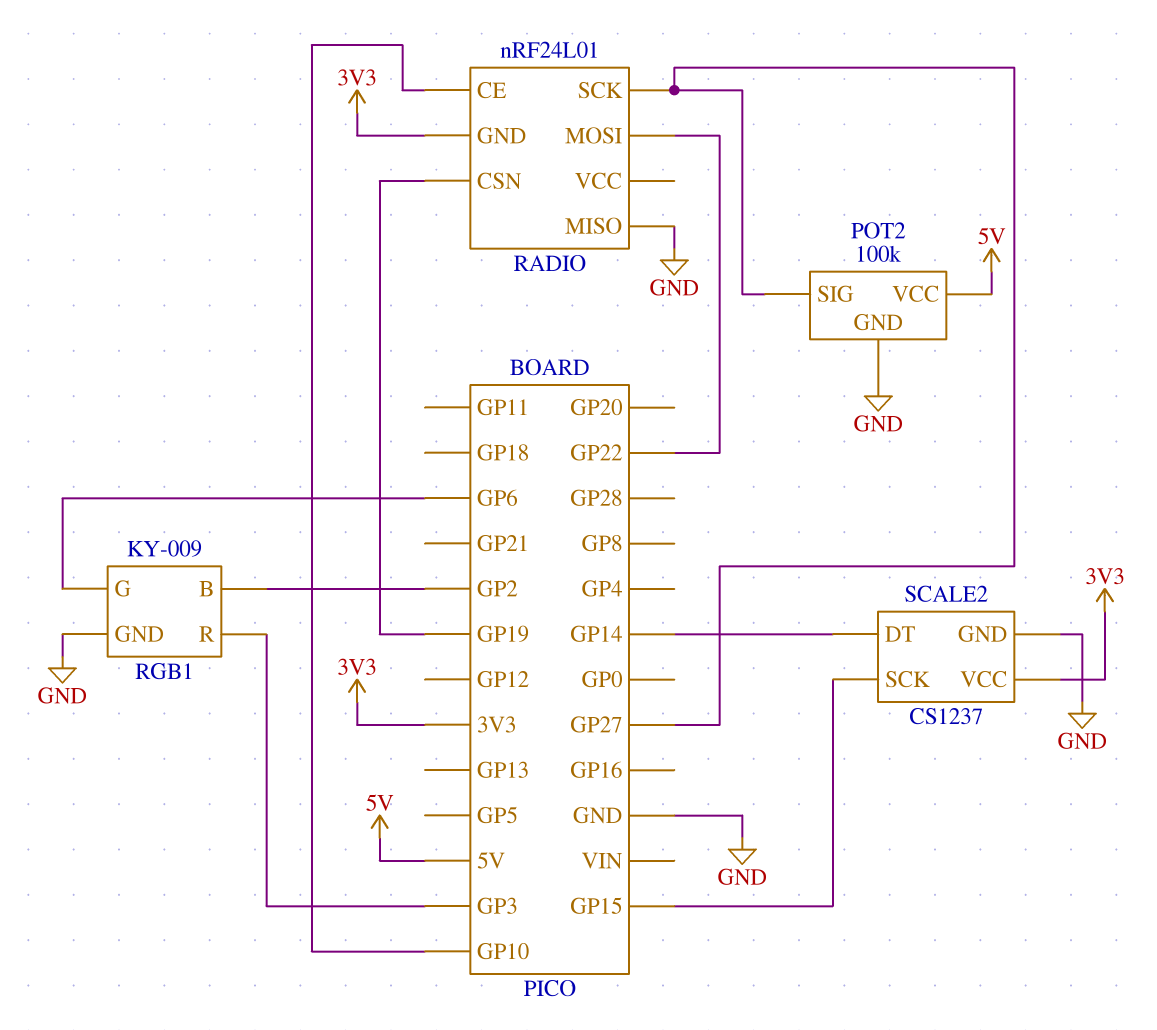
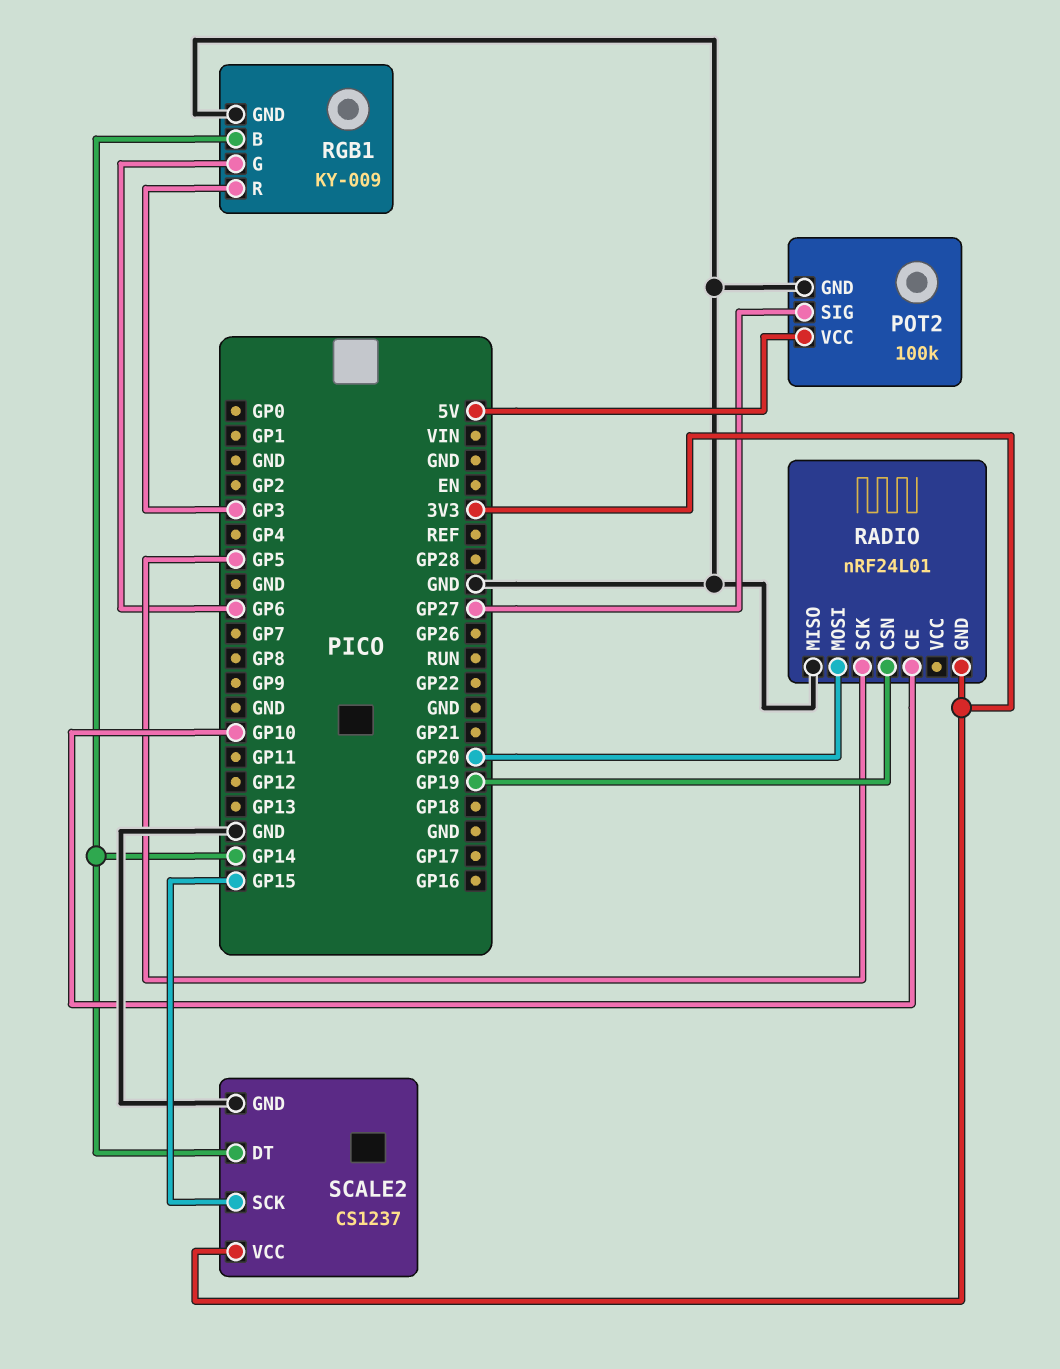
RADIO pin MOSI: GP22 -> GP20
RADIO pin SCK: GP27 -> GP5
RGB1 pin B: GP2 -> GP14

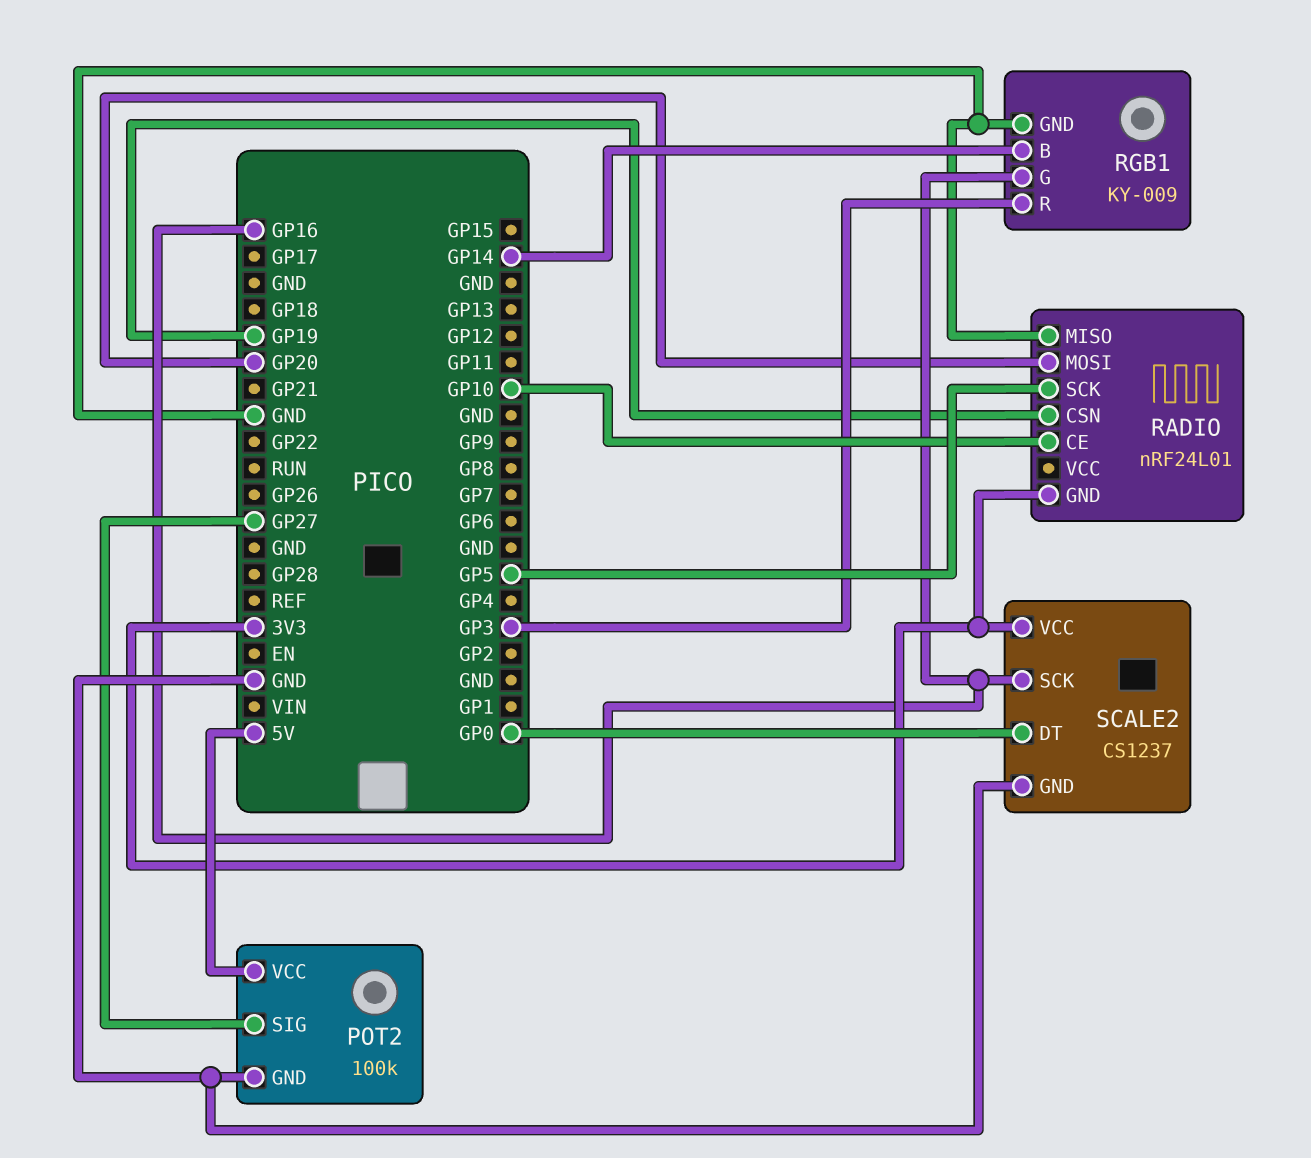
RGB1 pin G: GP6 -> GP16
SCALE2 pin DT: GP14 -> GP0
SCALE2 pin SCK: GP15 -> GP16

